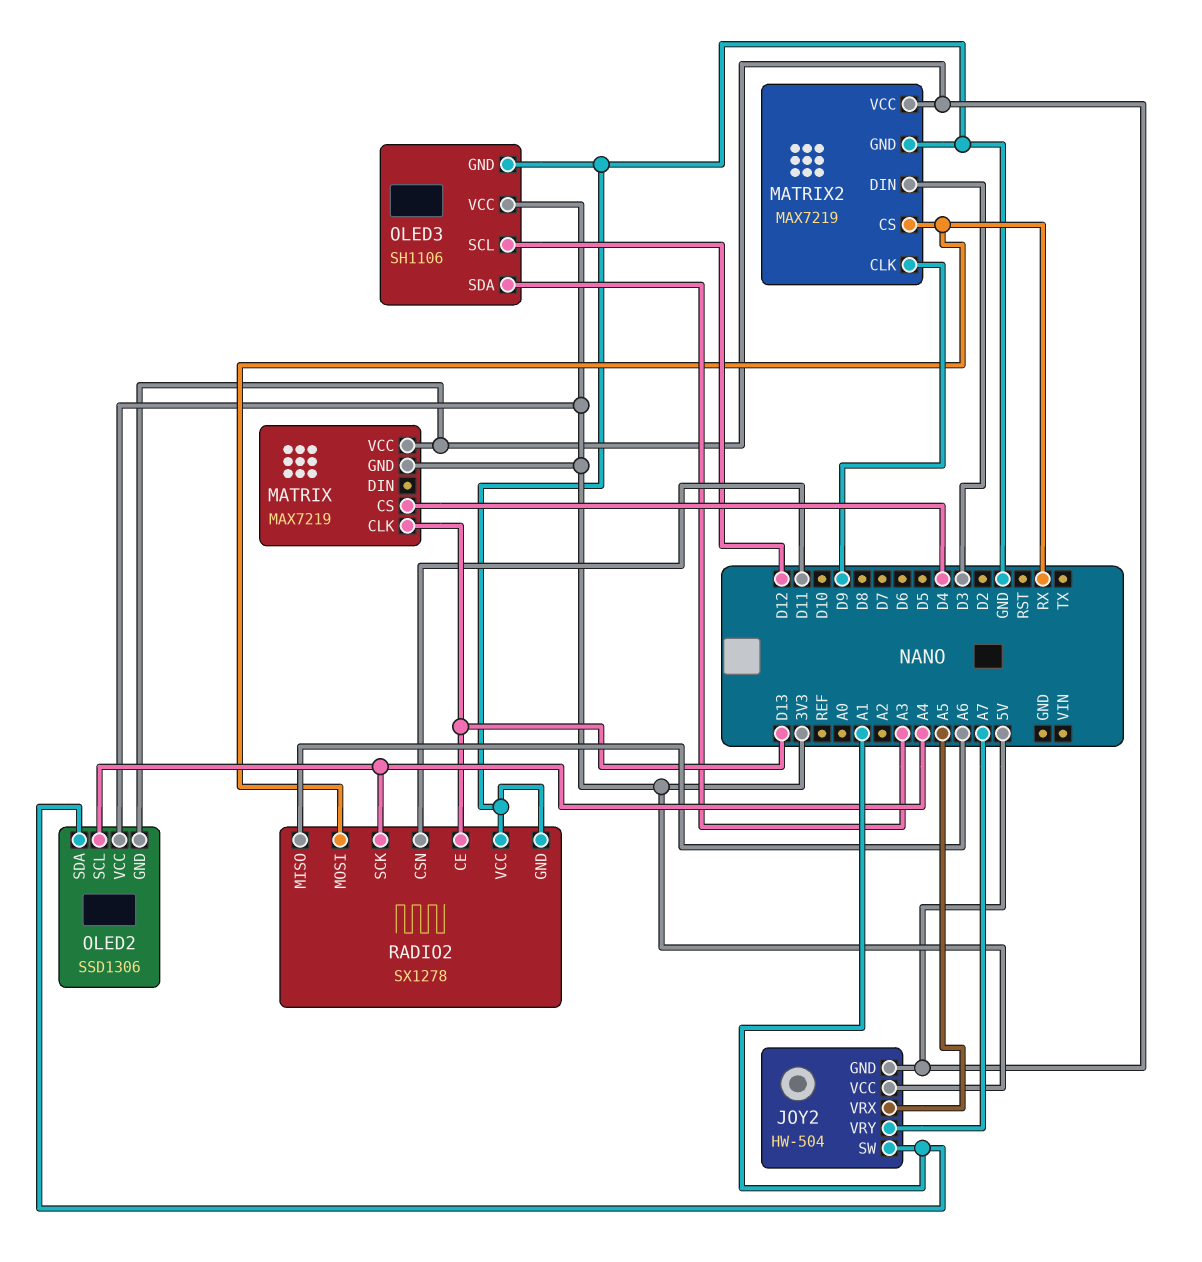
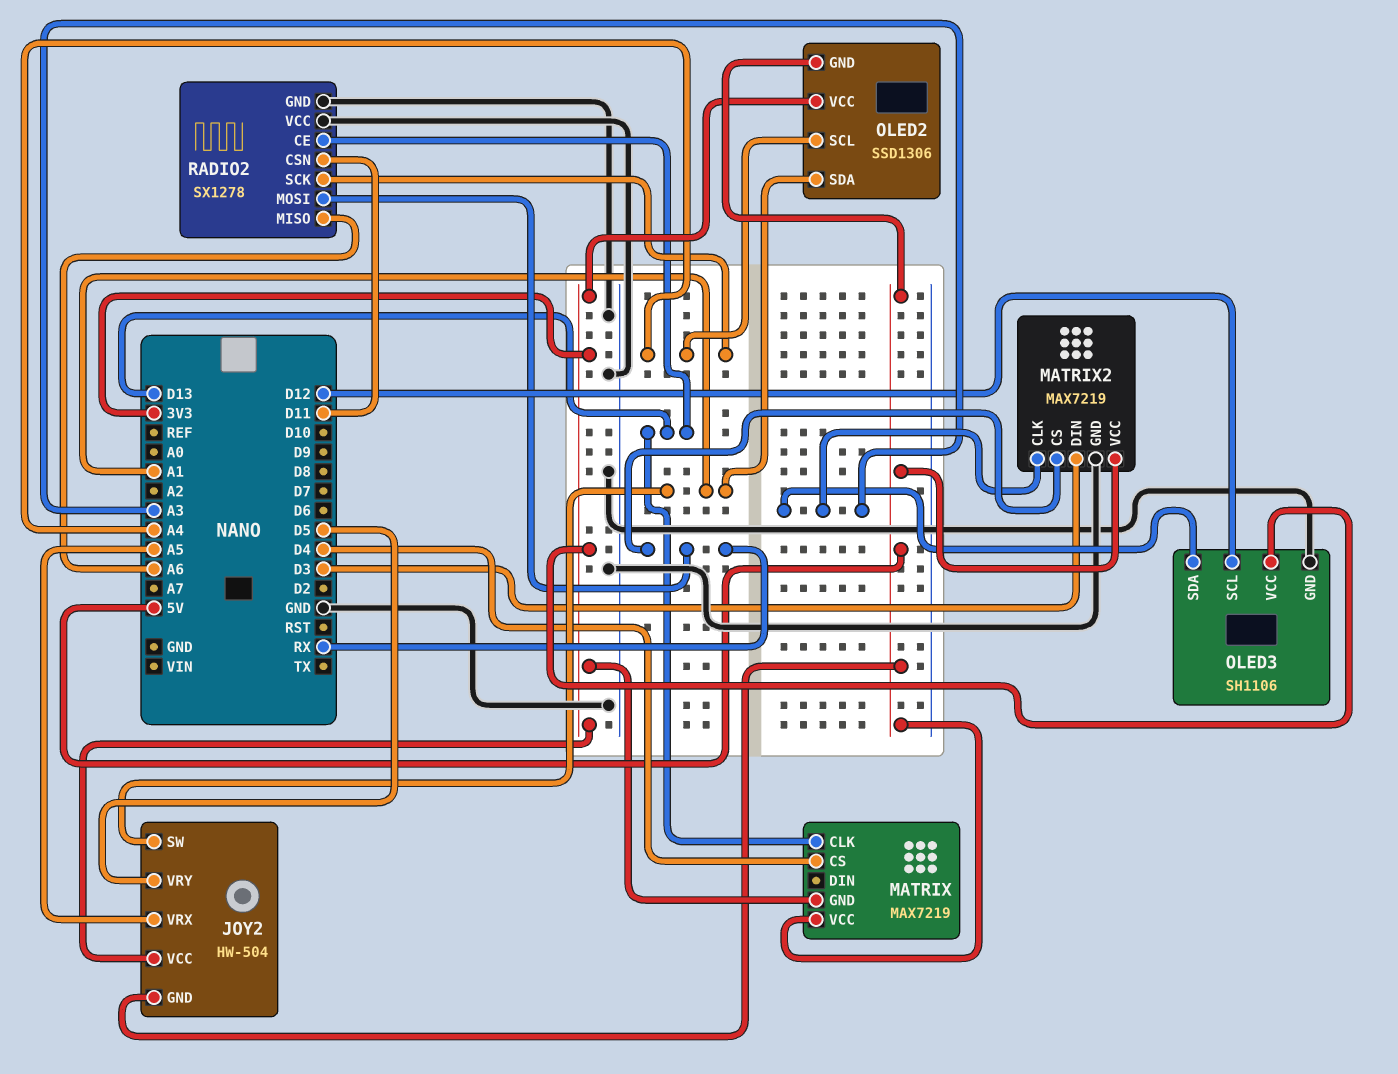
JOY2 pin VRY: A7 -> D5
MATRIX2 pin CLK: D9 -> A3

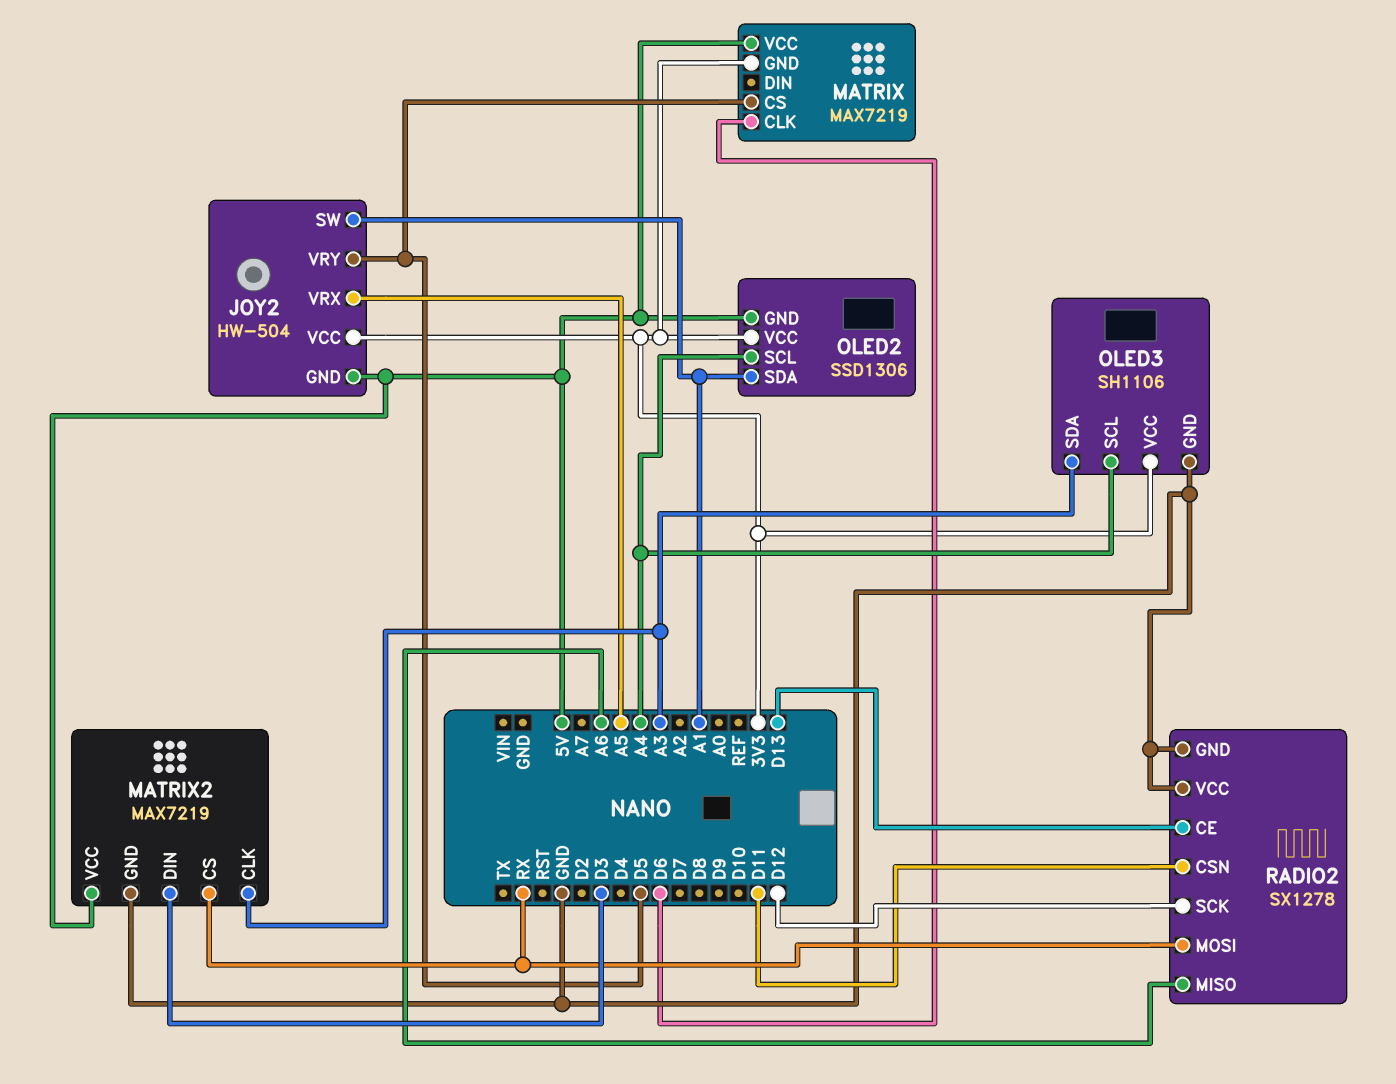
MATRIX pin CLK: D13 -> D6
MATRIX pin CS: D4 -> D5
OLED3 pin SCL: D12 -> A4
RADIO2 pin SCK: A4 -> D12

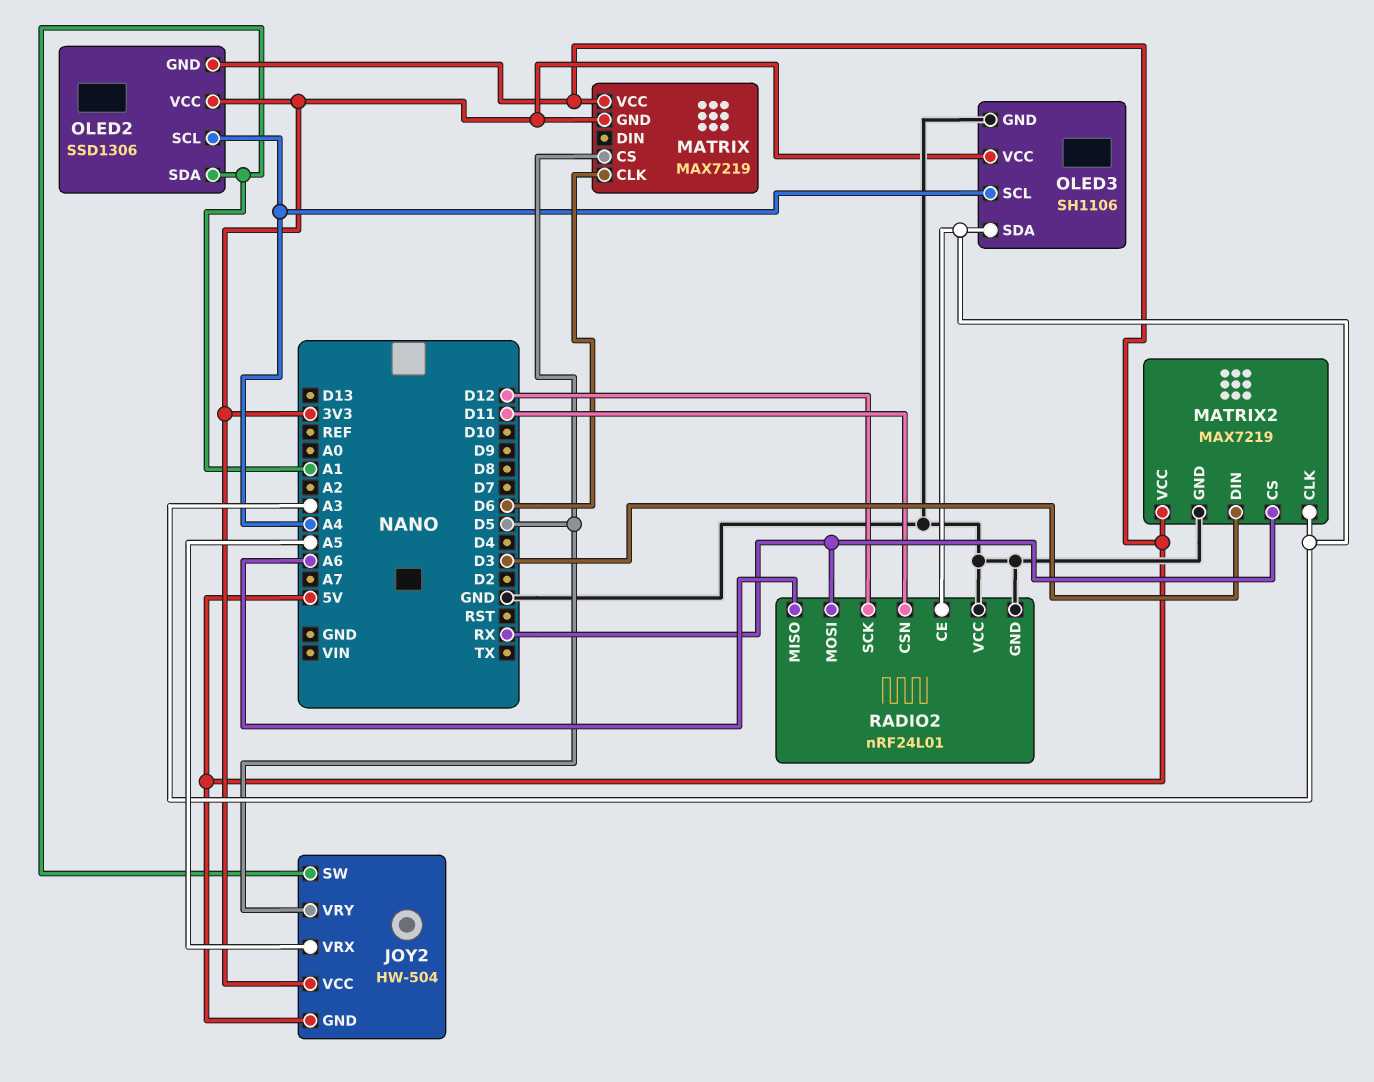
RADIO2: SX1278 -> nRF24L01
RADIO2 pin CE: D13 -> A3

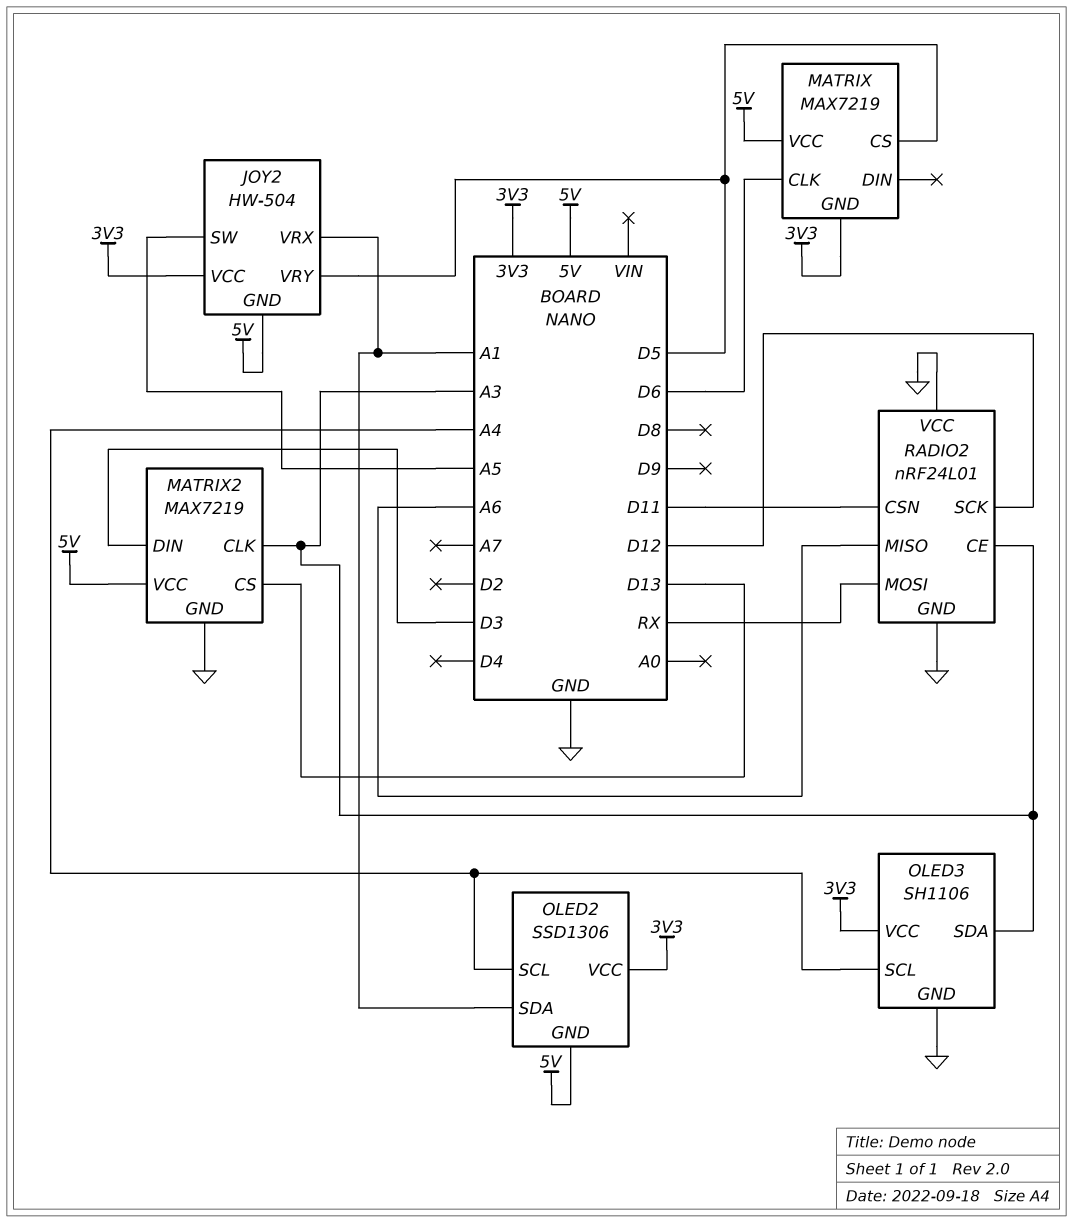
JOY2 pin SW: A1 -> A5
JOY2 pin VRX: A5 -> A1
MATRIX2 pin CS: RX -> D13

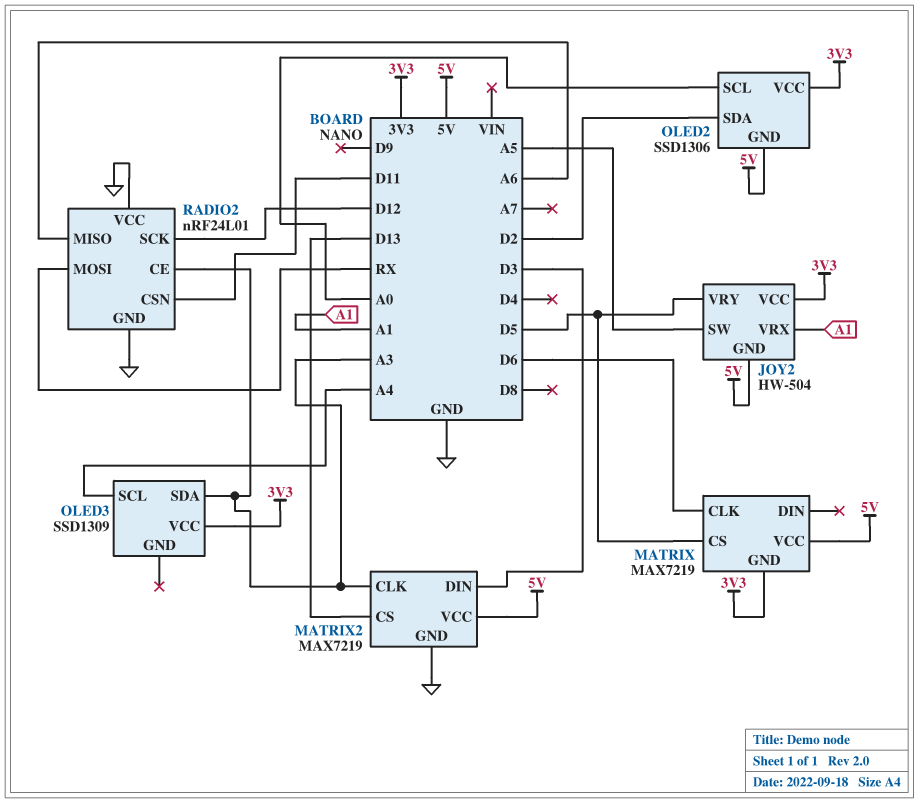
OLED2 pin SCL: A4 -> A0
OLED2 pin SDA: A1 -> D2
OLED3: SH1106 -> SSD1309
OLED3 pin GND: GND -> none

